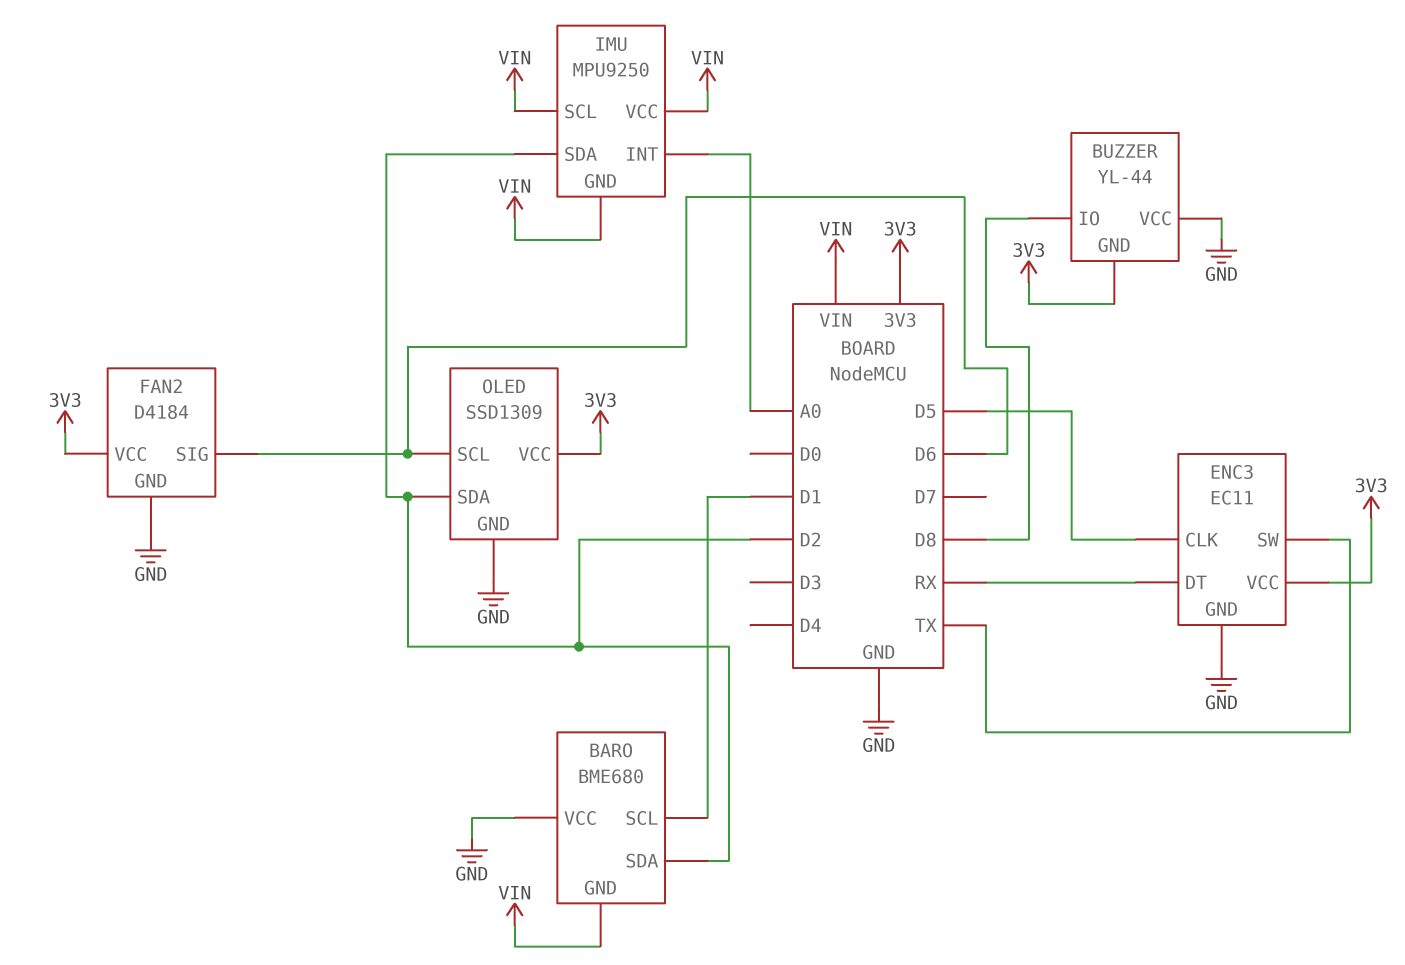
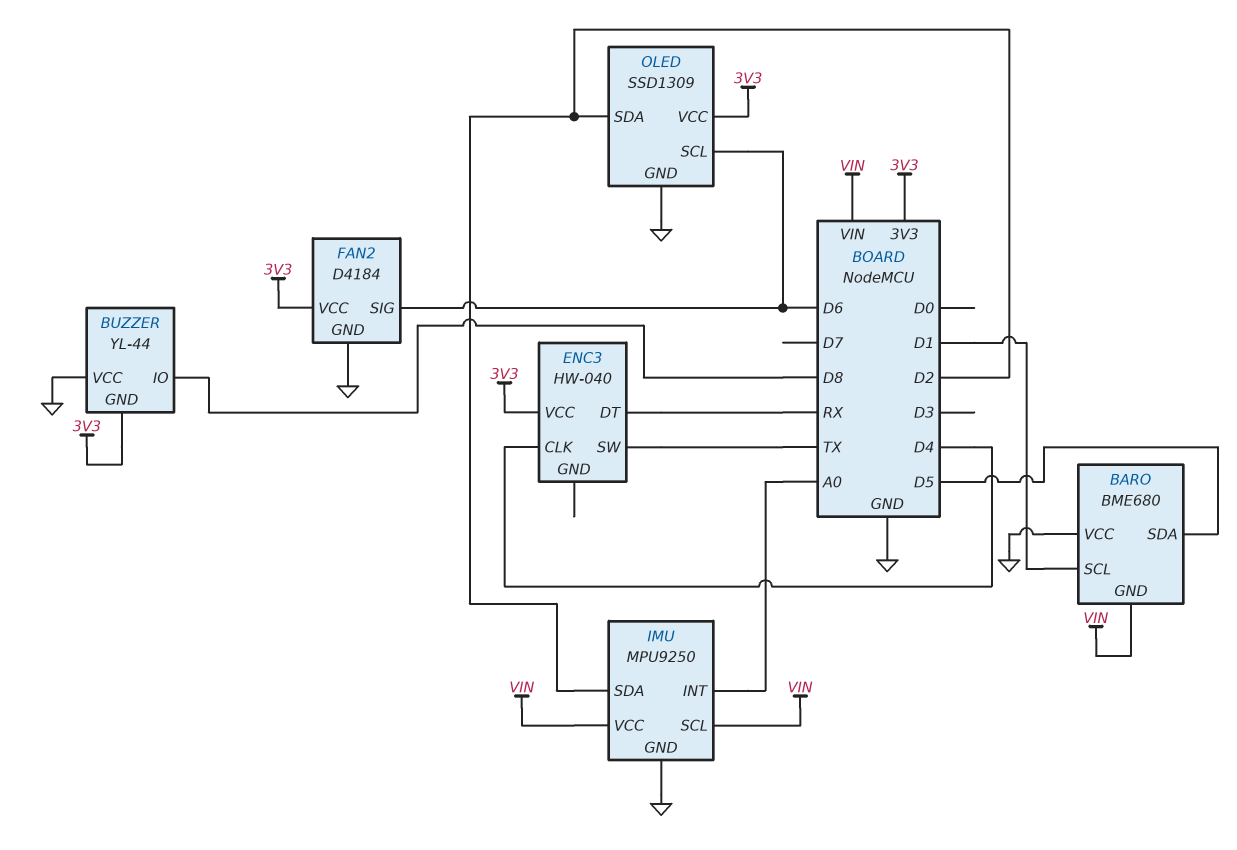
BARO pin SDA: D2 -> D5
ENC3: EC11 -> HW-040
ENC3 pin CLK: D5 -> D4
ENC3 pin GND: GND -> none
IMU pin GND: VIN -> GND

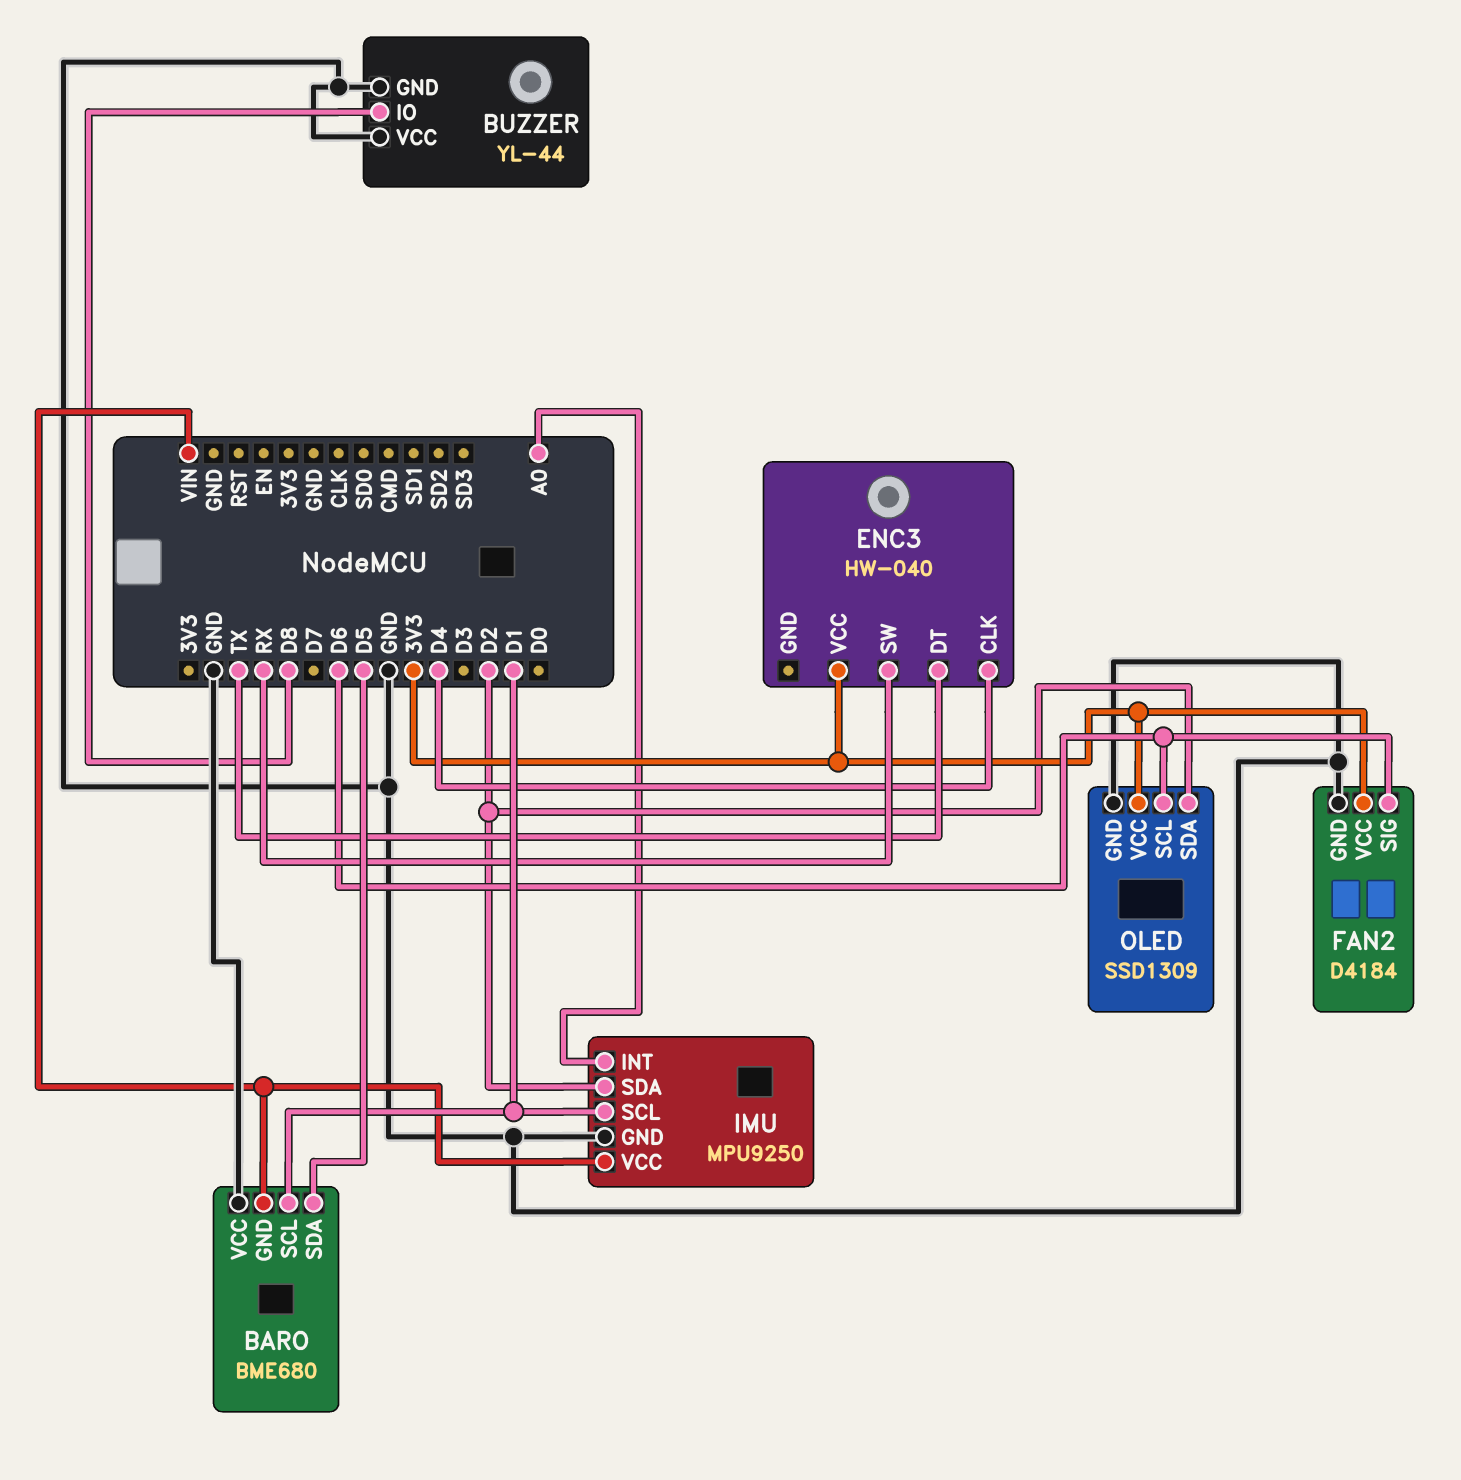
BUZZER pin GND: 3V3 -> GND
ENC3 pin DT: RX -> TX
ENC3 pin SW: TX -> RX
IMU pin SCL: VIN -> D1

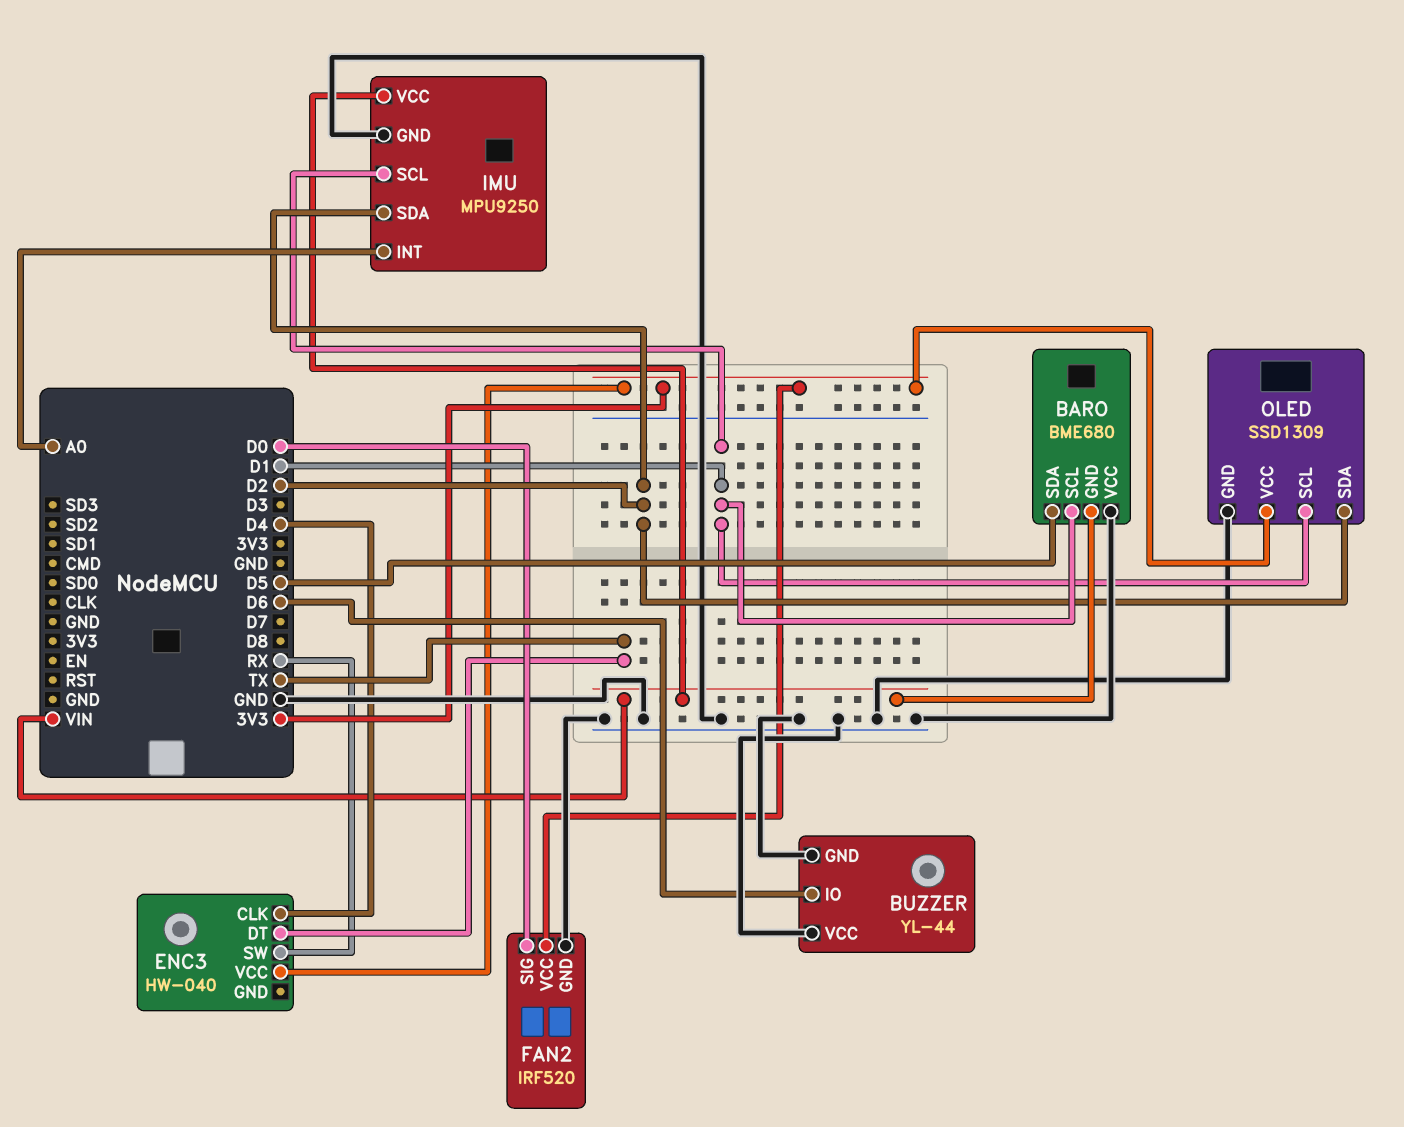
BUZZER pin IO: D8 -> D6
FAN2: D4184 -> IRF520
FAN2 pin SIG: D6 -> D0
OLED pin SCL: D6 -> D1

